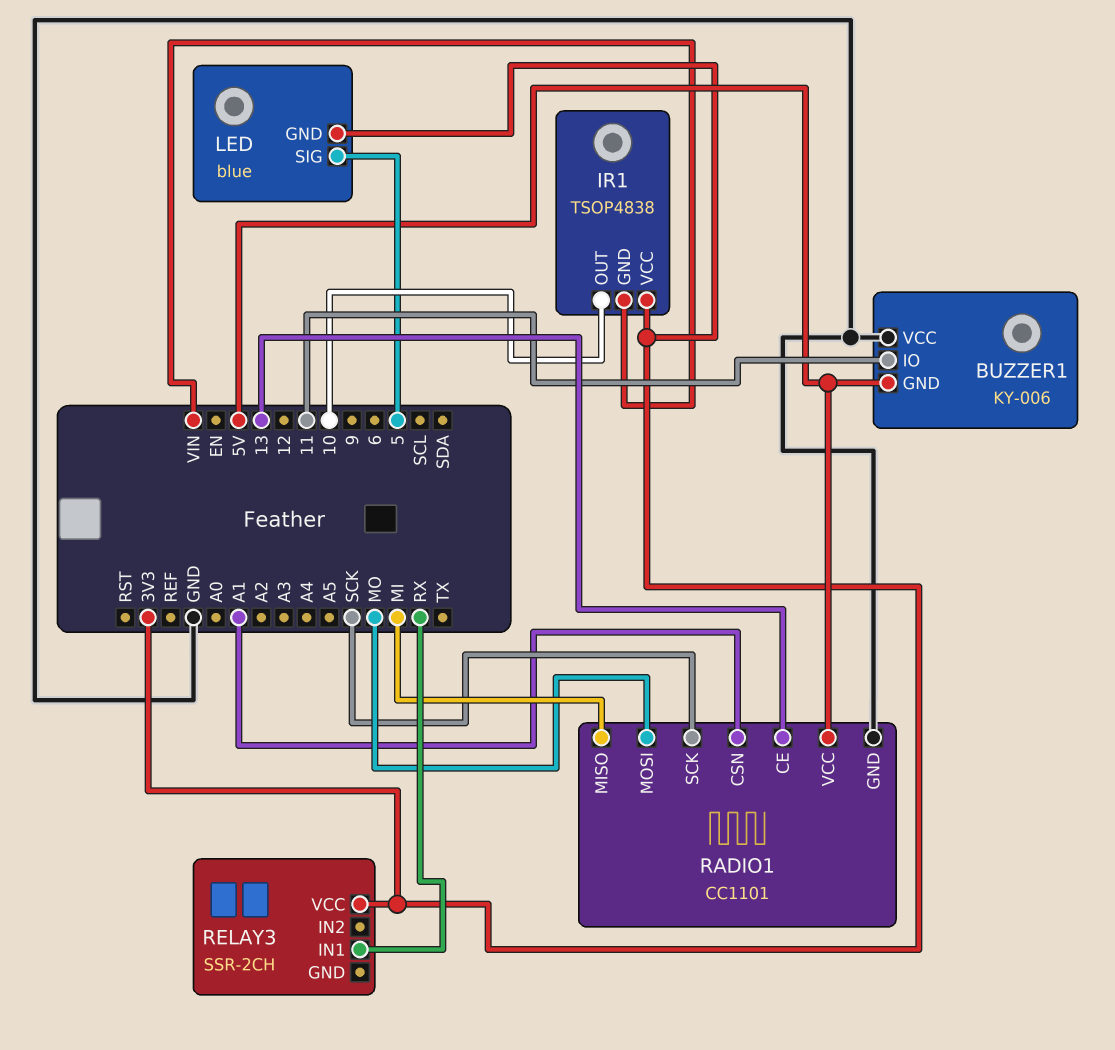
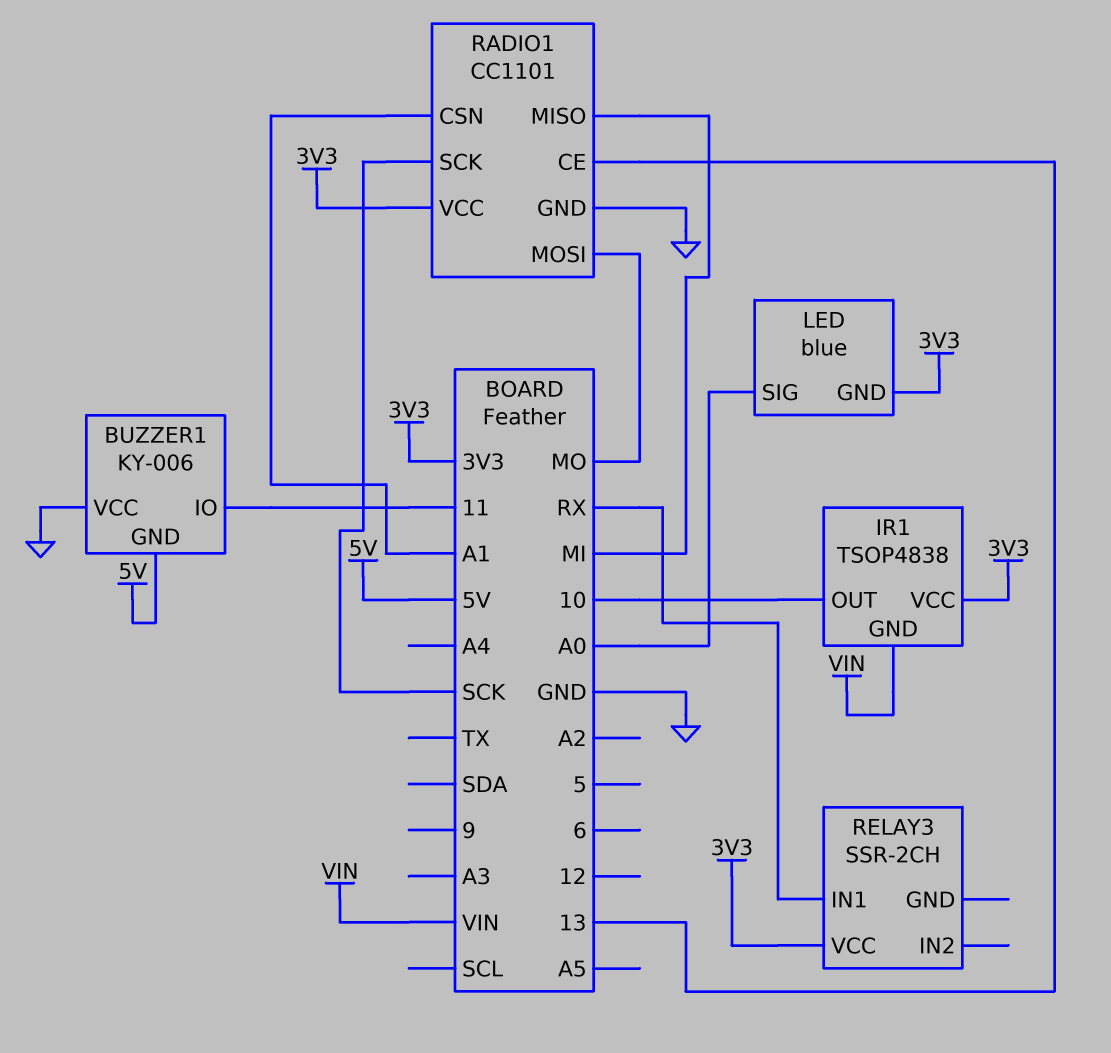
LED pin SIG: 5 -> A0
RADIO1 pin VCC: 5V -> 3V3

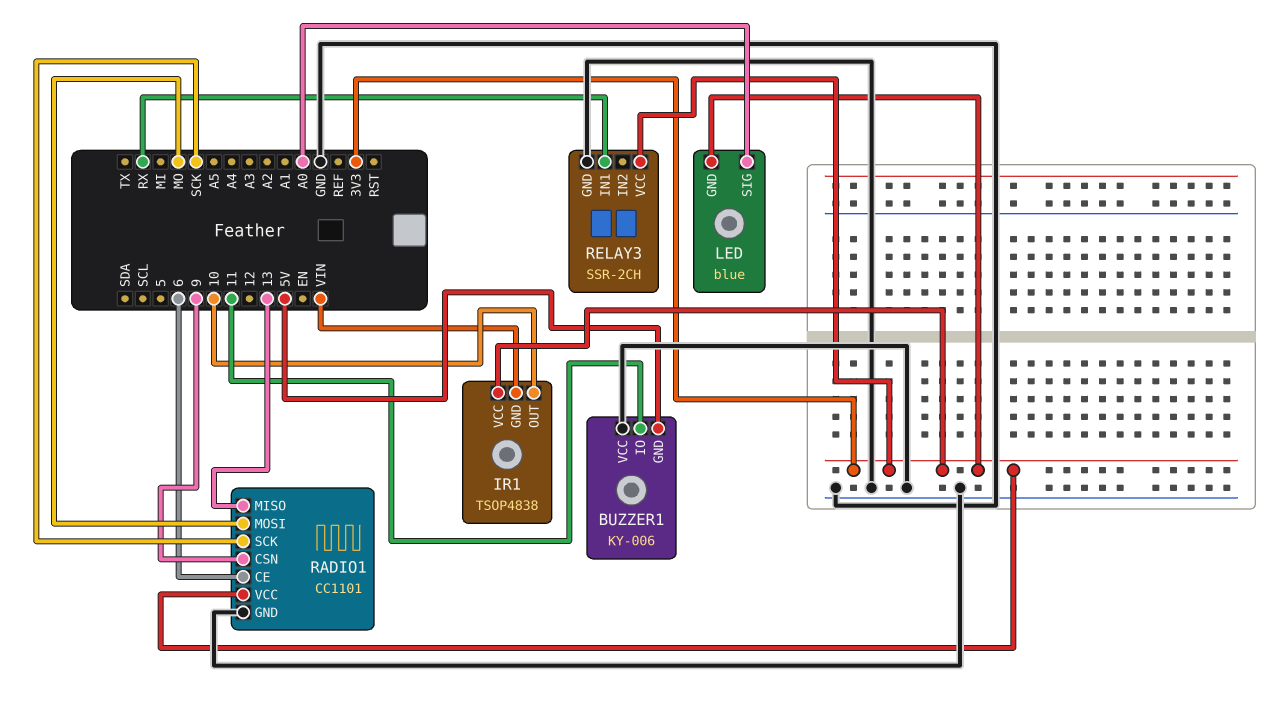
RADIO1 pin CE: 13 -> 6
RADIO1 pin CSN: A1 -> 9
RADIO1 pin MISO: MI -> 13
RELAY3 pin GND: none -> GND

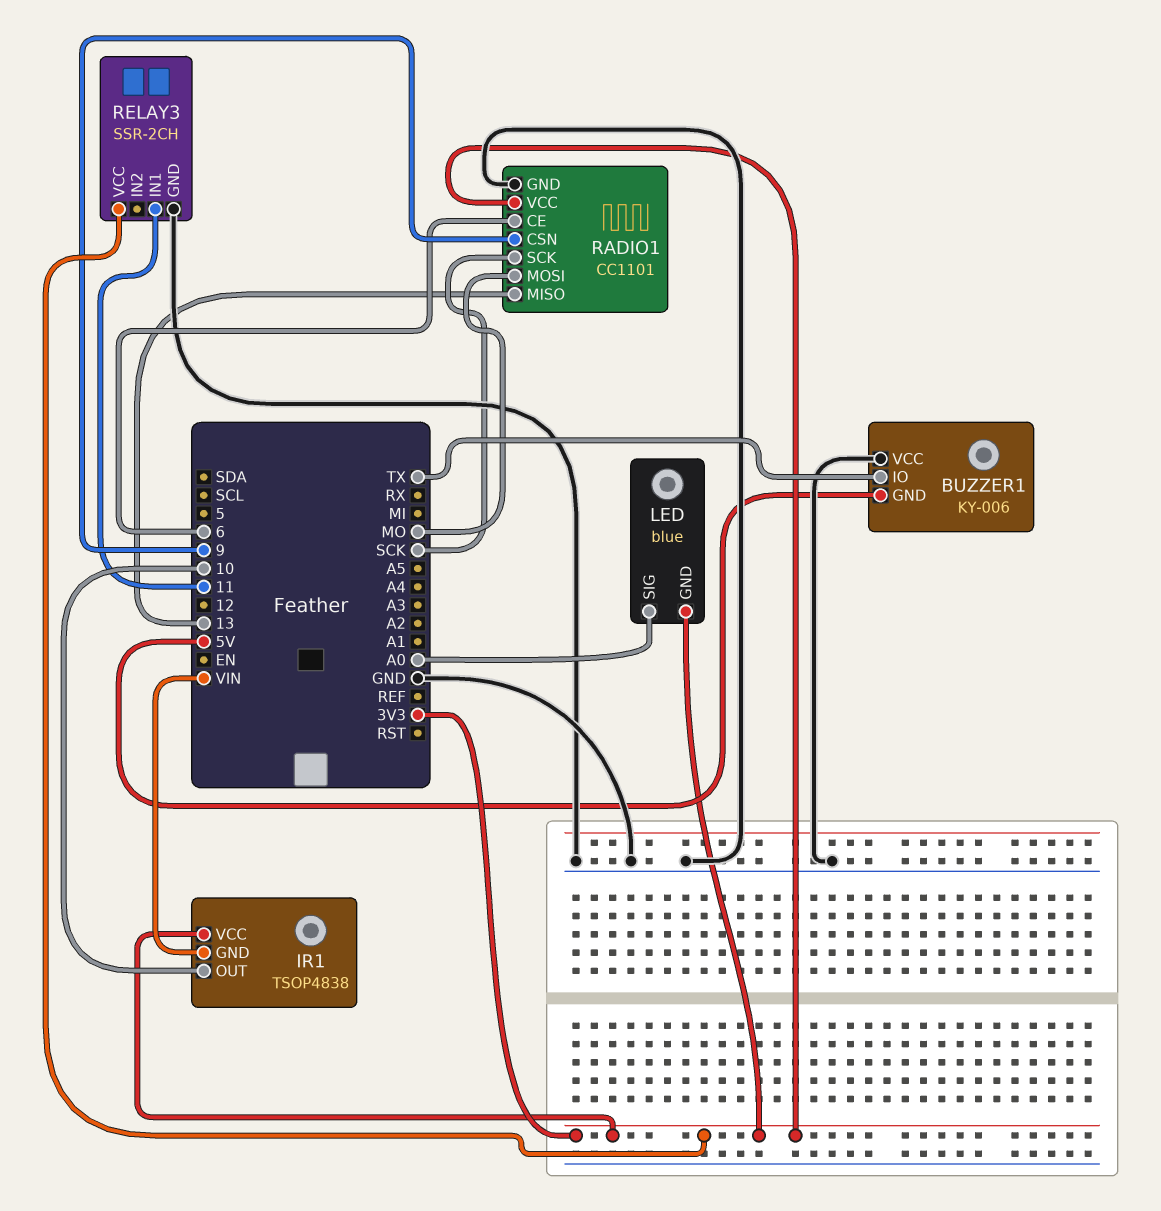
BUZZER1 pin IO: 11 -> TX
RELAY3 pin IN1: RX -> 11

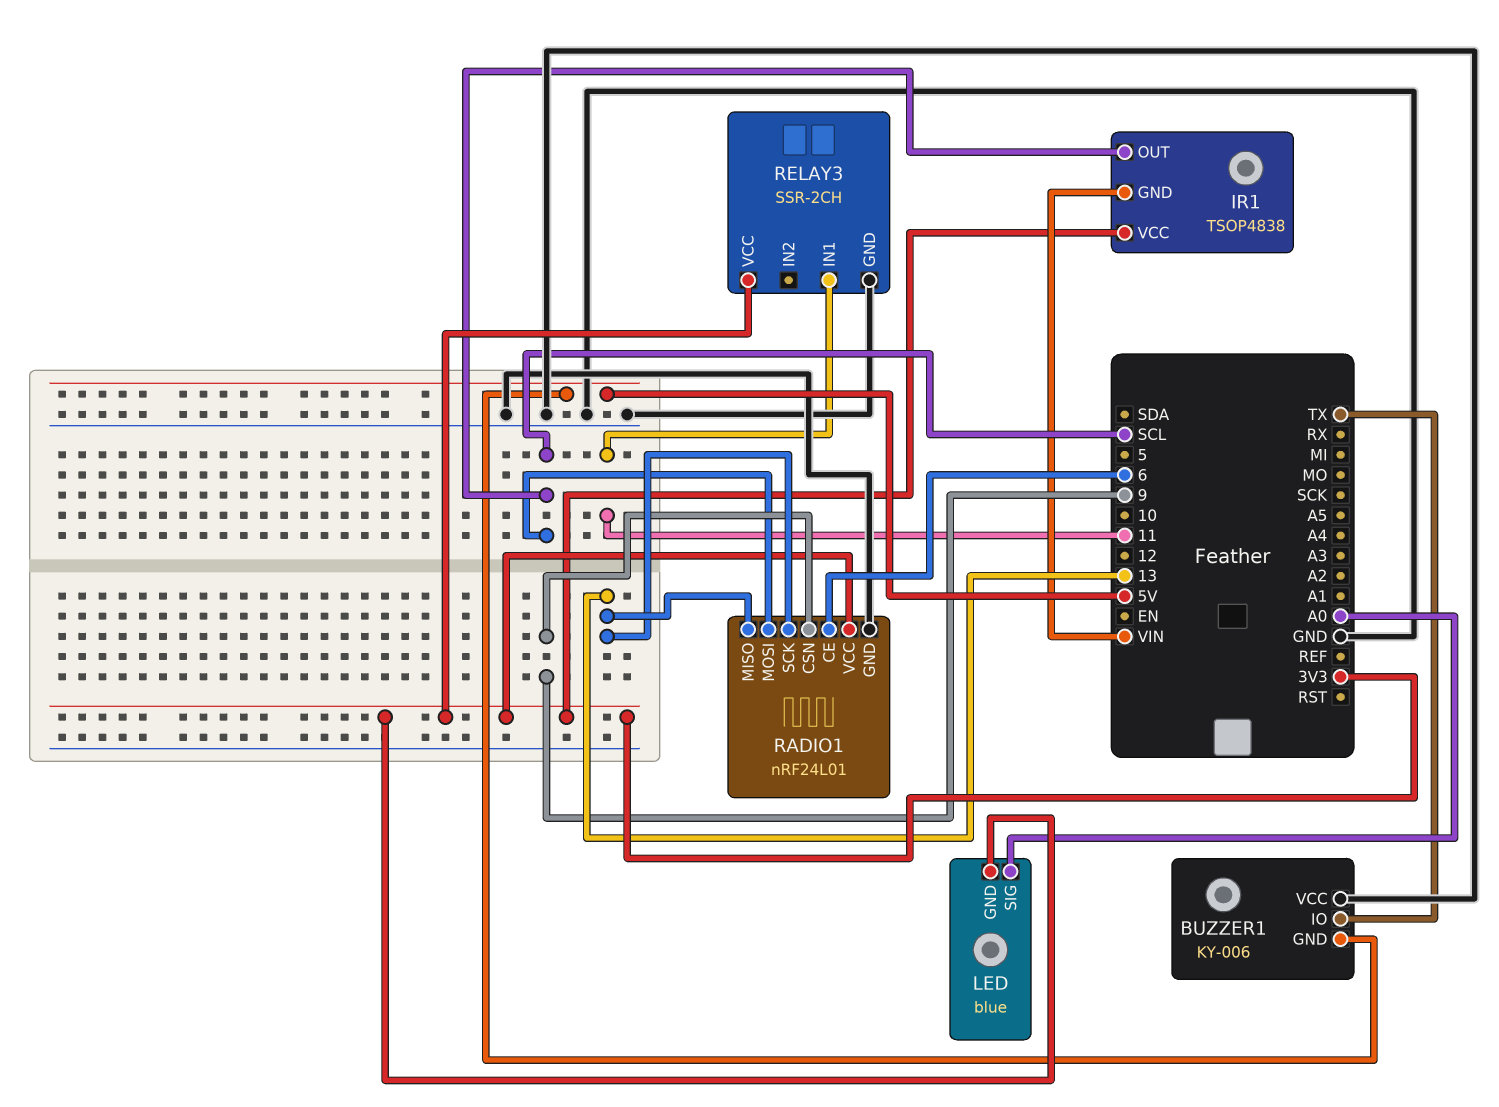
IR1 pin OUT: 10 -> SCL
RADIO1: CC1101 -> nRF24L01
RADIO1 pin MOSI: MO -> SCL
RADIO1 pin SCK: SCK -> 13

